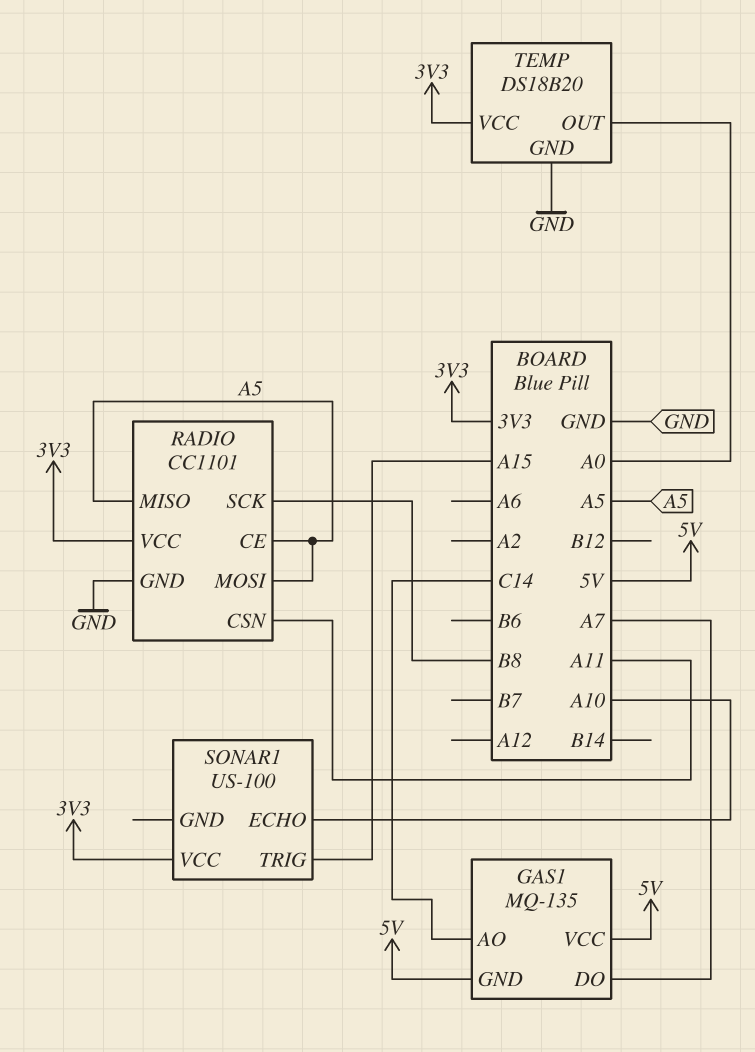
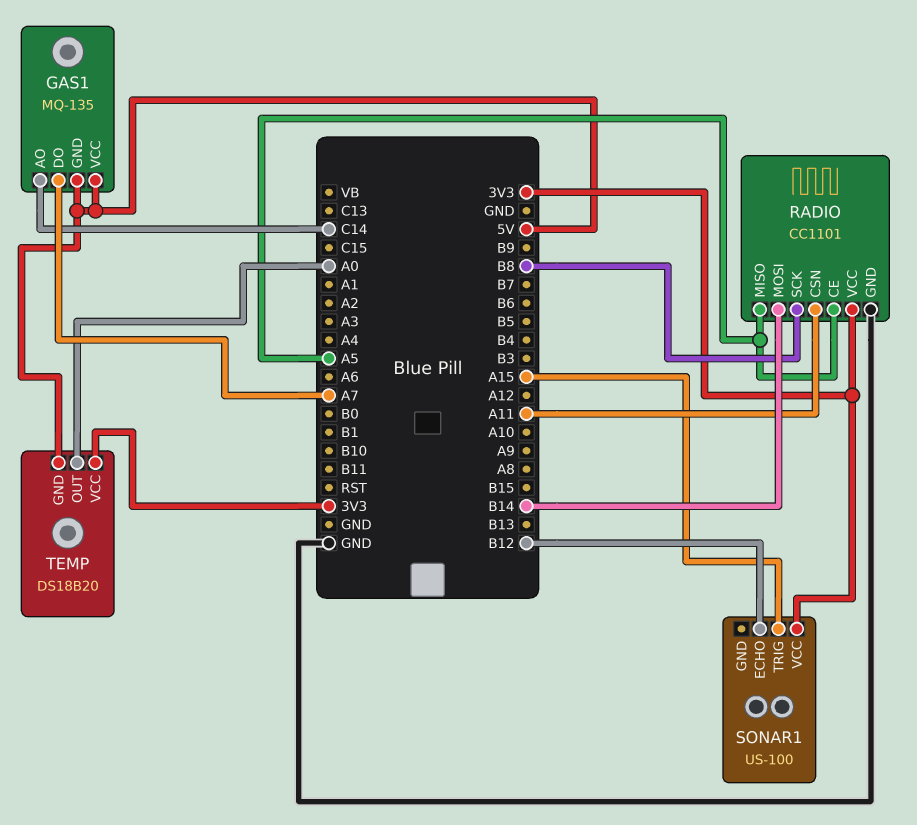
RADIO pin MOSI: A5 -> B14
SONAR1 pin ECHO: A10 -> B12
TEMP pin GND: GND -> 5V

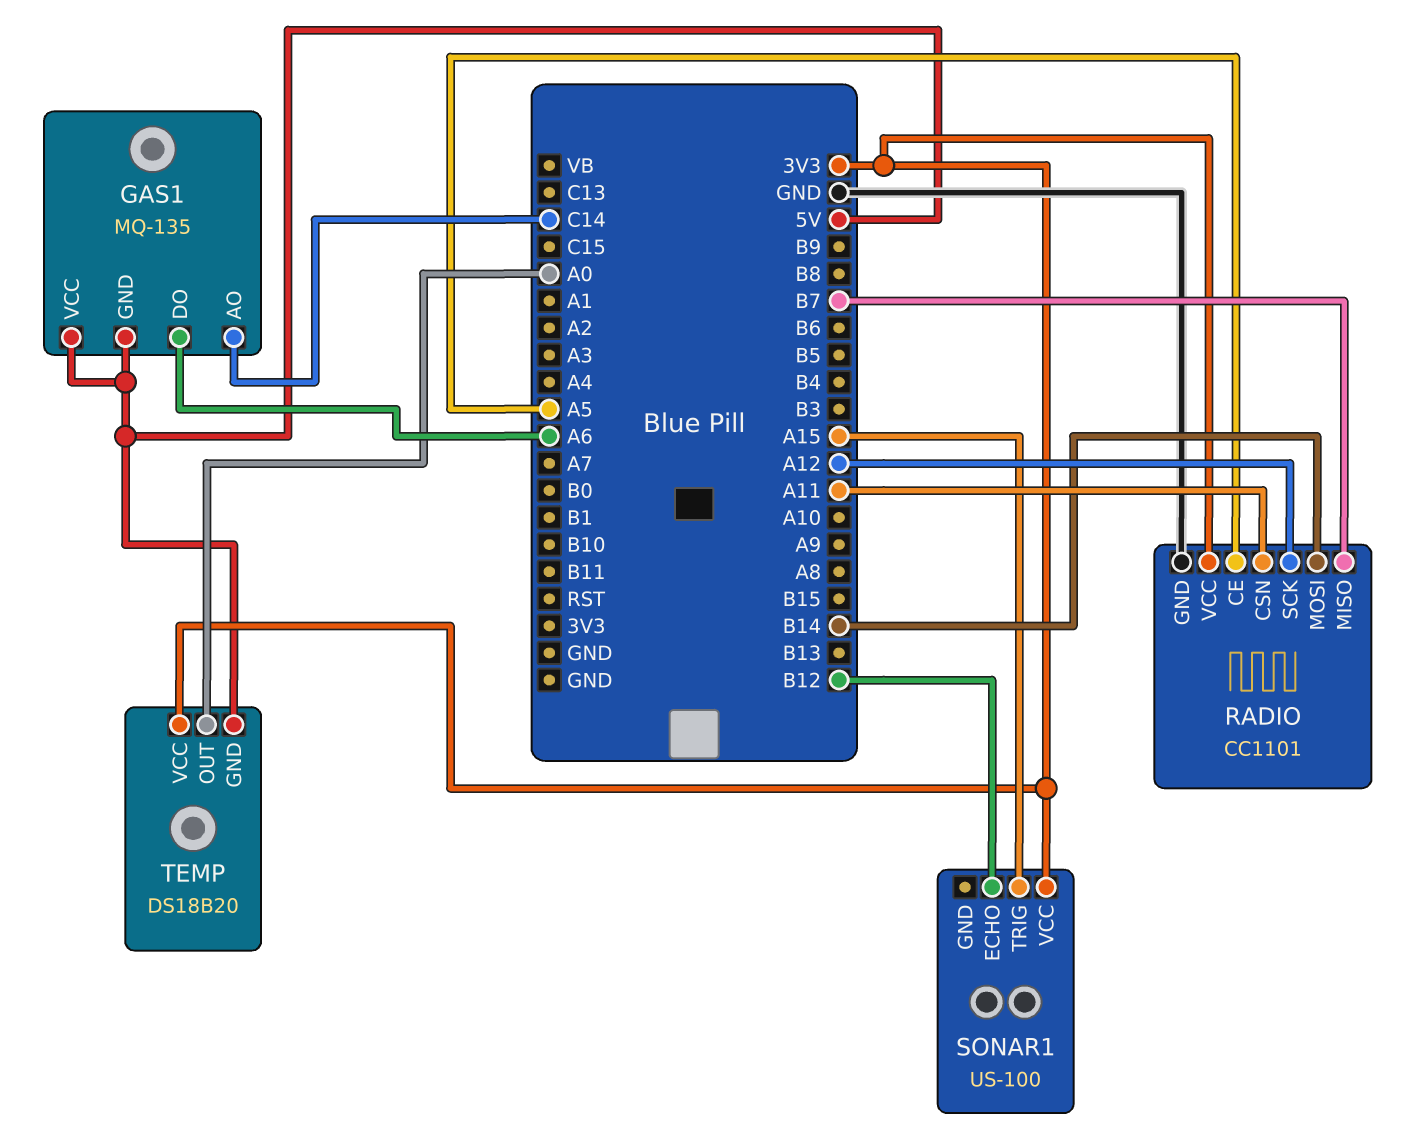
GAS1 pin DO: A7 -> A6
RADIO pin MISO: A5 -> B7
RADIO pin SCK: B8 -> A12

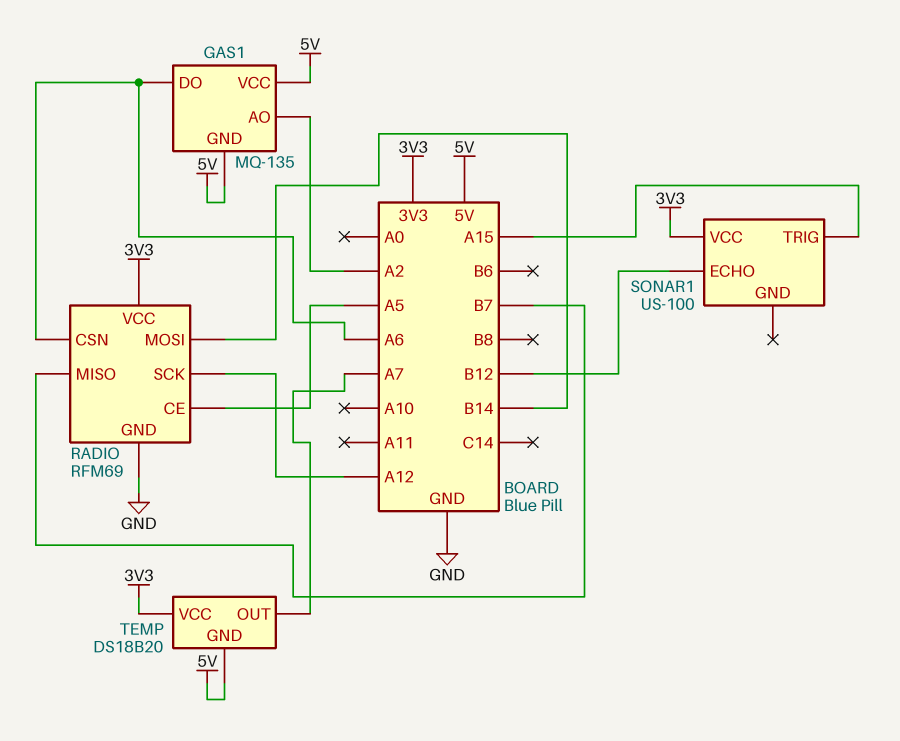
GAS1 pin AO: C14 -> A2
RADIO: CC1101 -> RFM69
RADIO pin CSN: A11 -> A6
TEMP pin OUT: A0 -> A7

